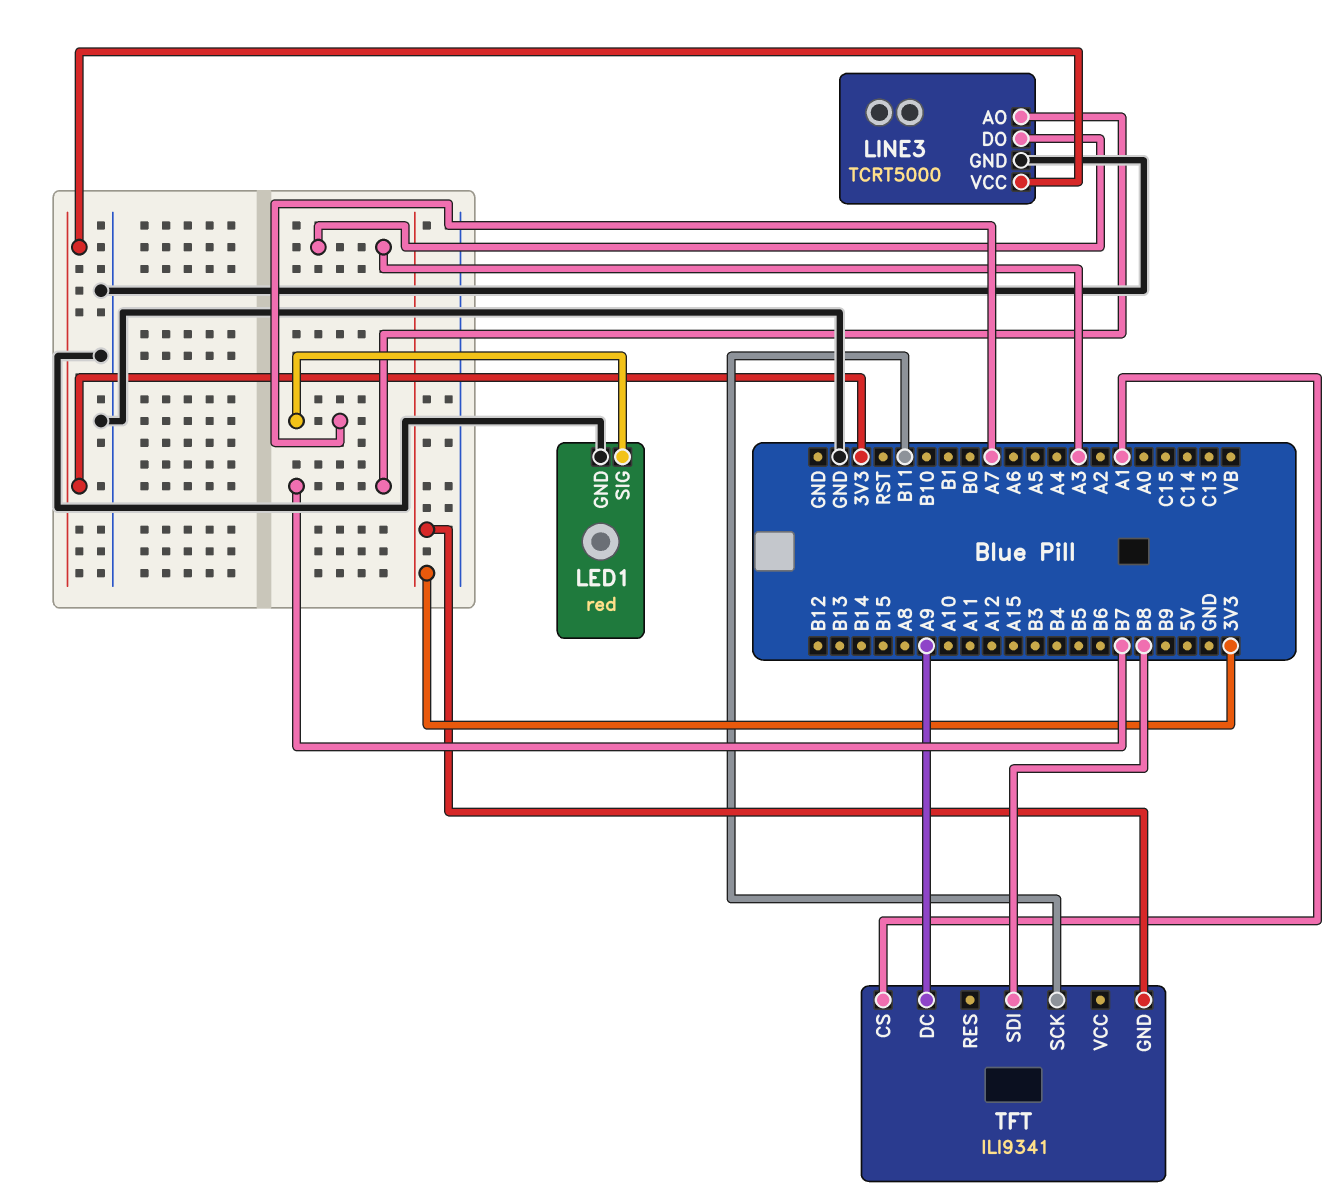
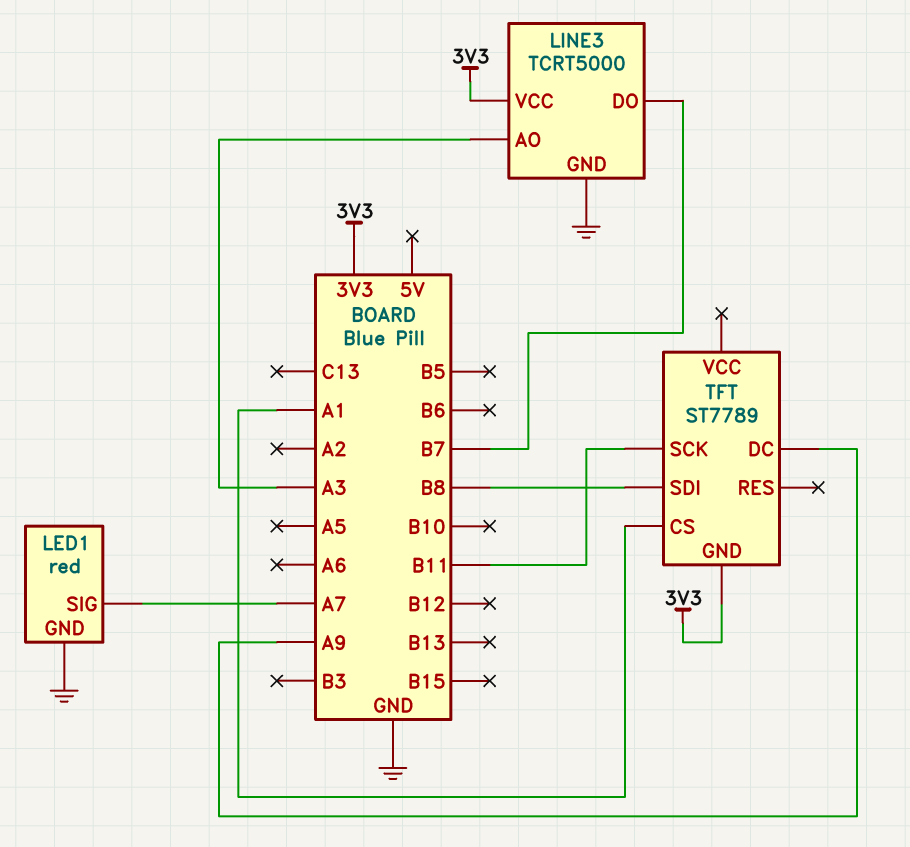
LINE3 pin AO: B7 -> A3
LINE3 pin DO: A3 -> B7
TFT: ILI9341 -> ST7789

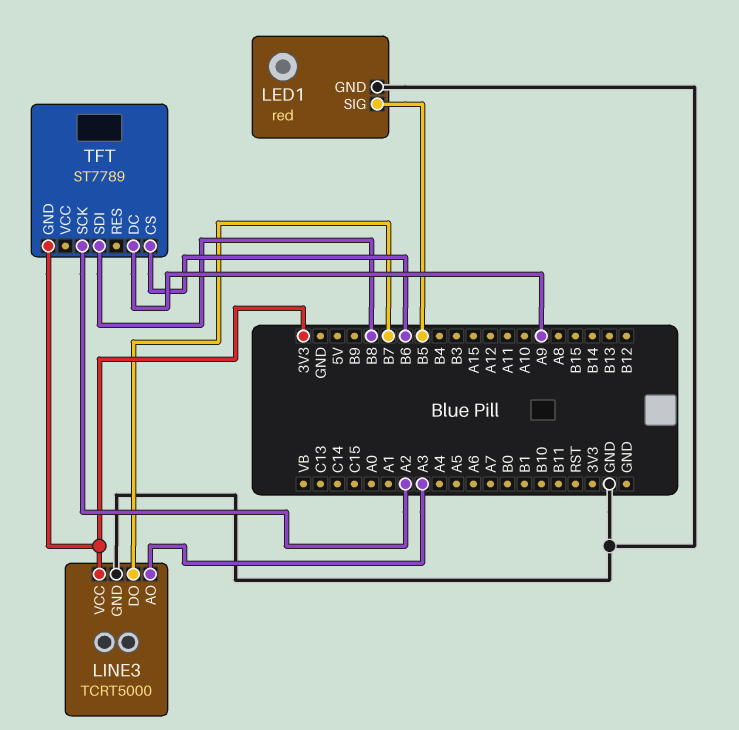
LED1 pin SIG: A7 -> B5
TFT pin CS: A1 -> B6
TFT pin SCK: B11 -> A2

